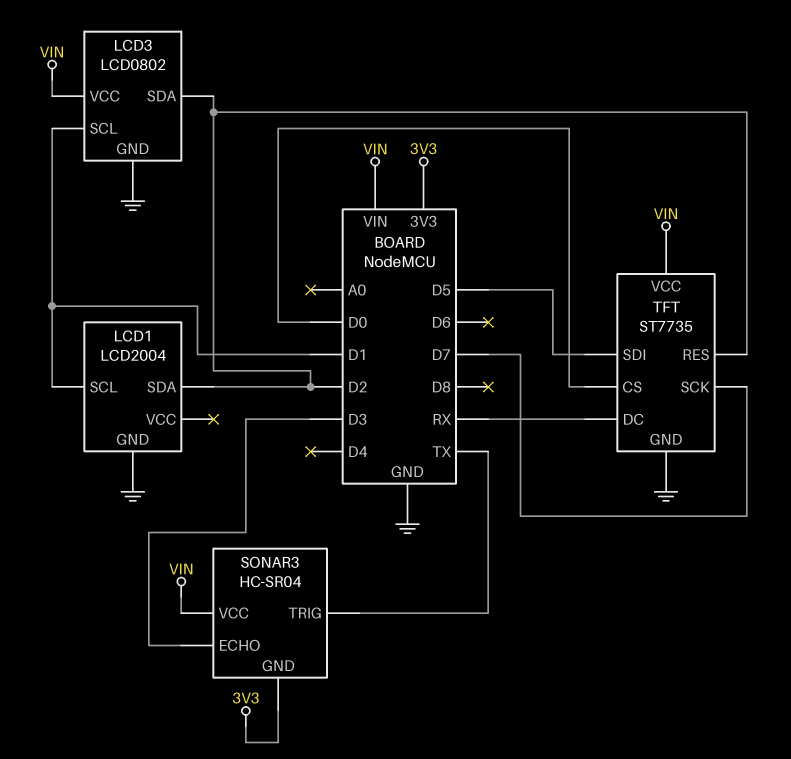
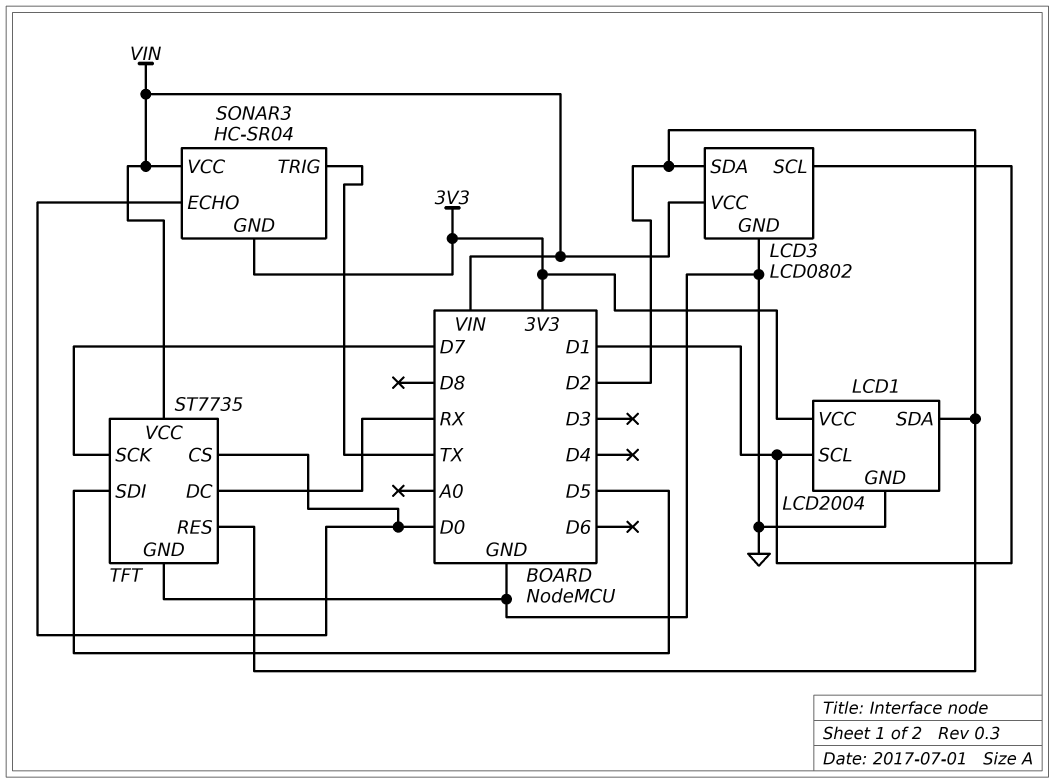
LCD1 pin VCC: none -> 3V3
SONAR3 pin ECHO: D3 -> D0

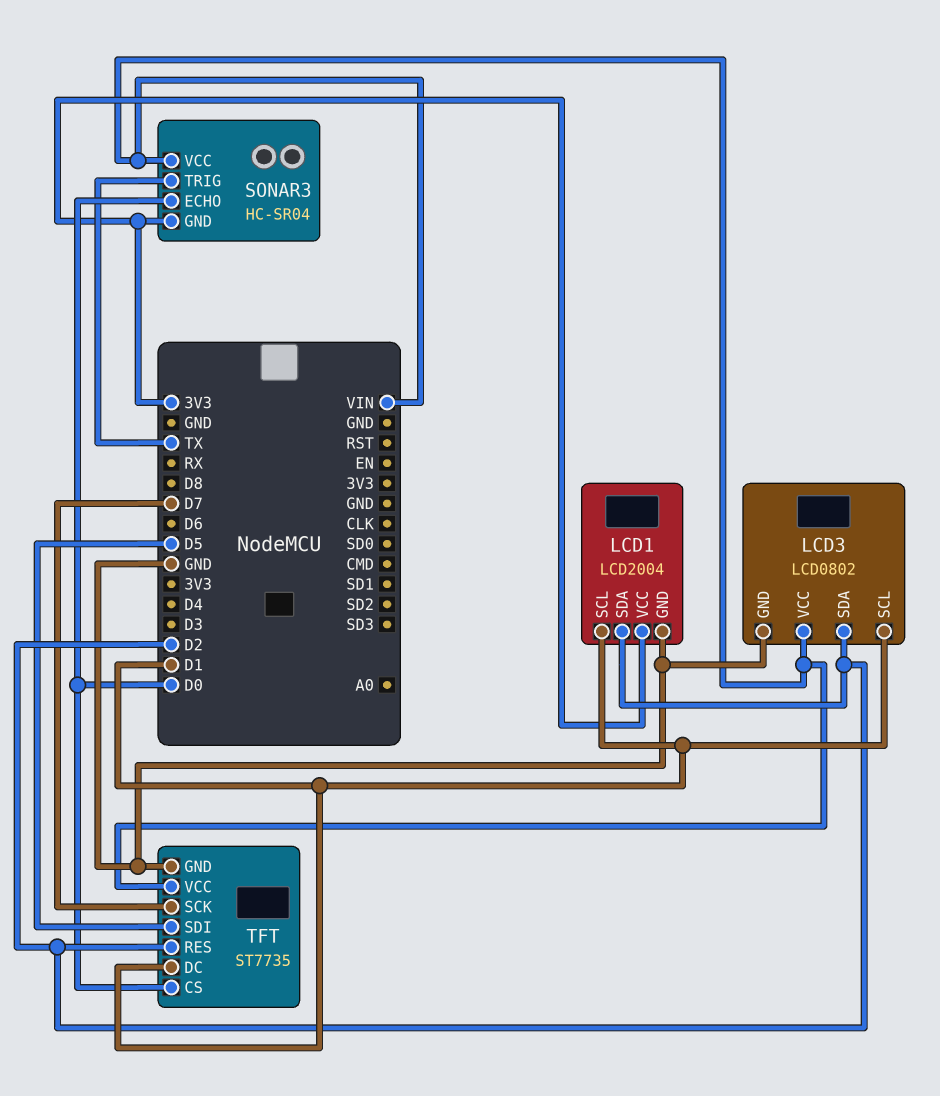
TFT pin DC: RX -> D1

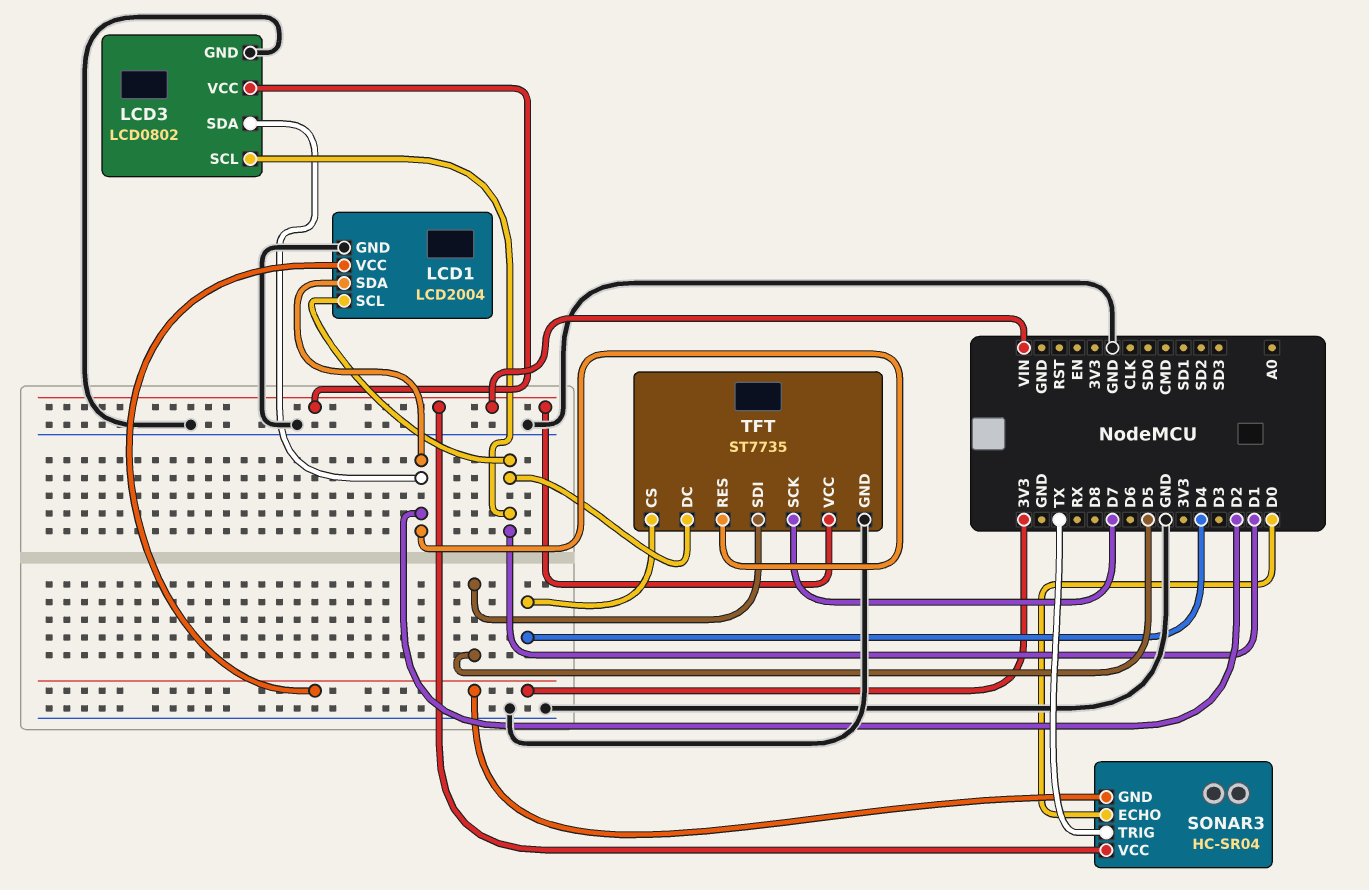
TFT pin CS: D0 -> D4

